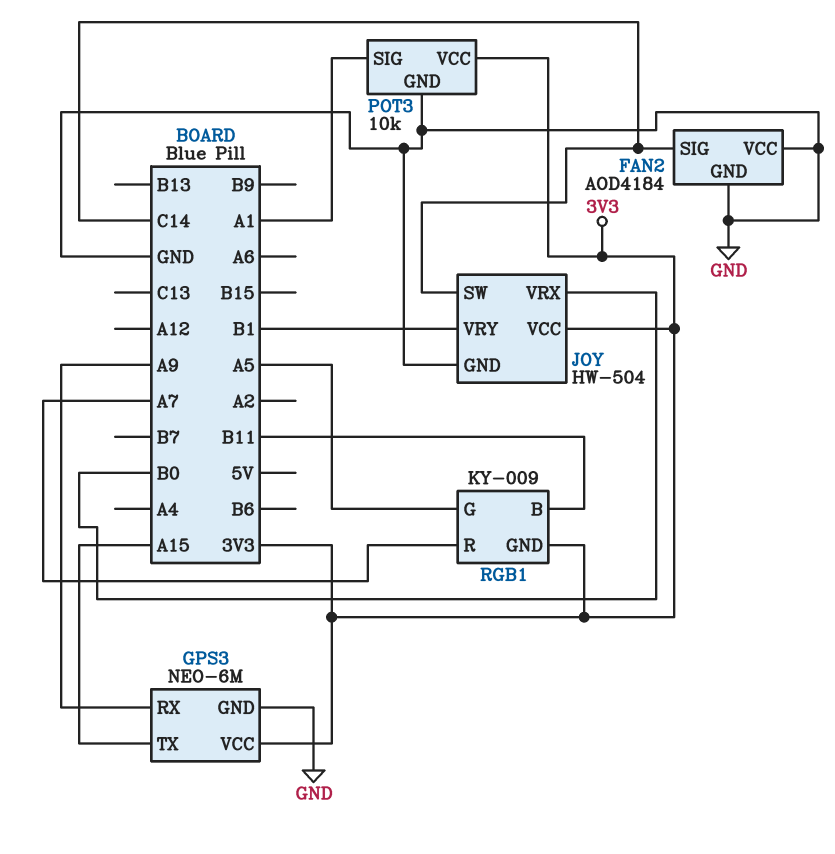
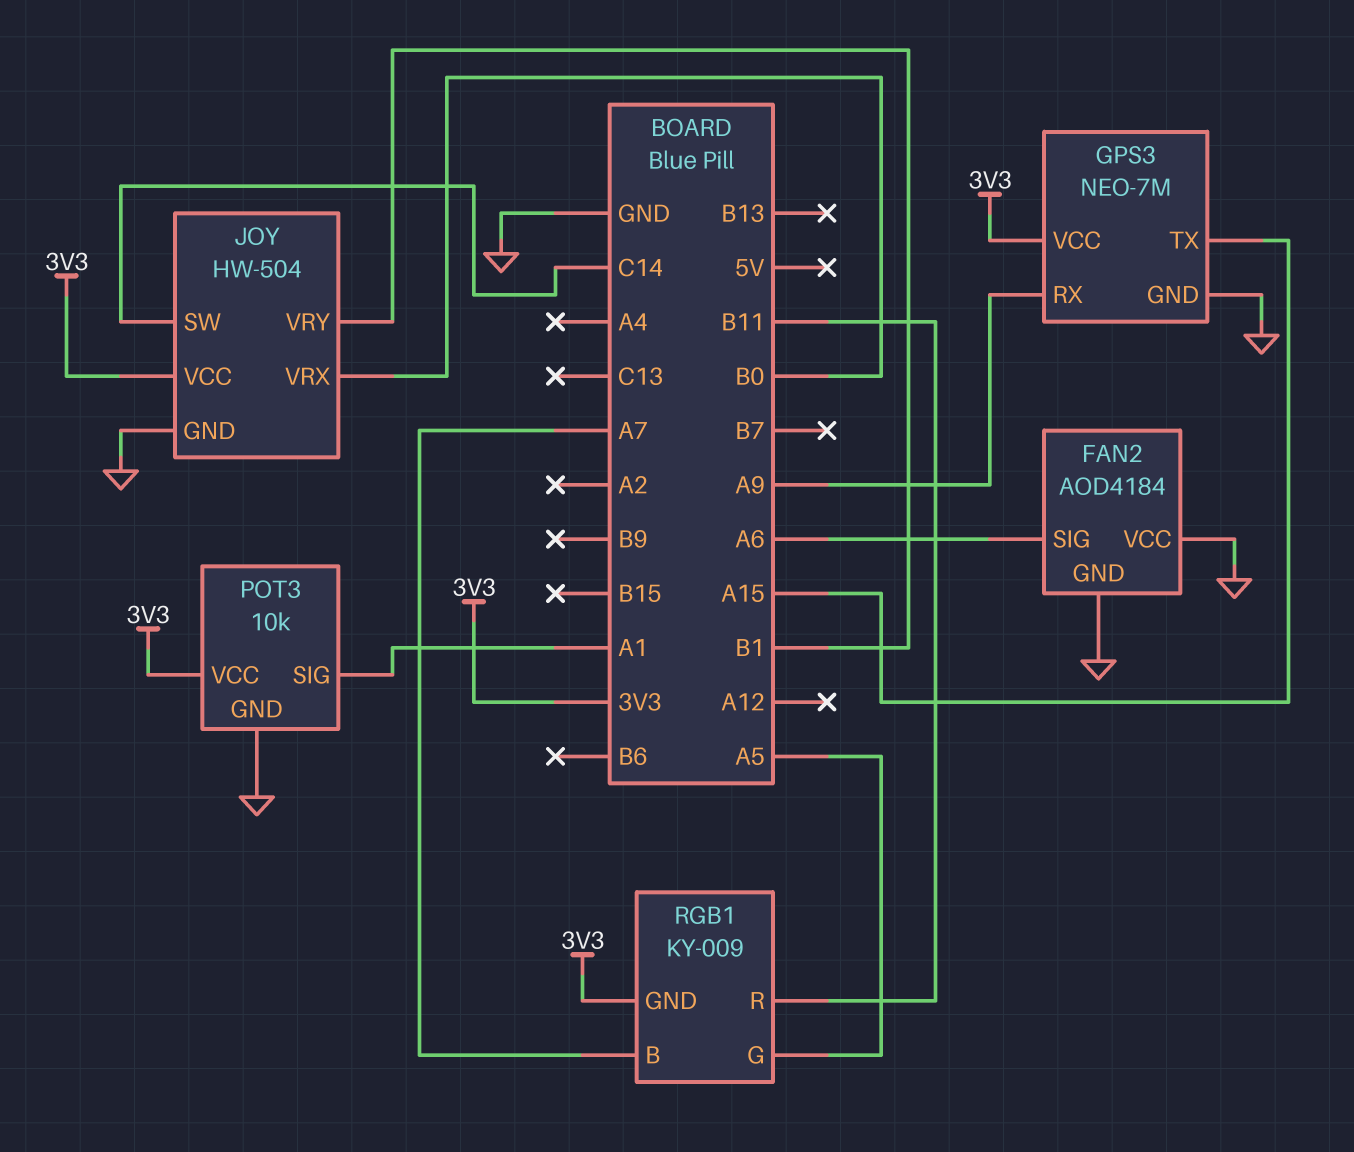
FAN2 pin SIG: C14 -> A6
GPS3: NEO-6M -> NEO-7M
RGB1 pin B: B11 -> A7
RGB1 pin R: A7 -> B11

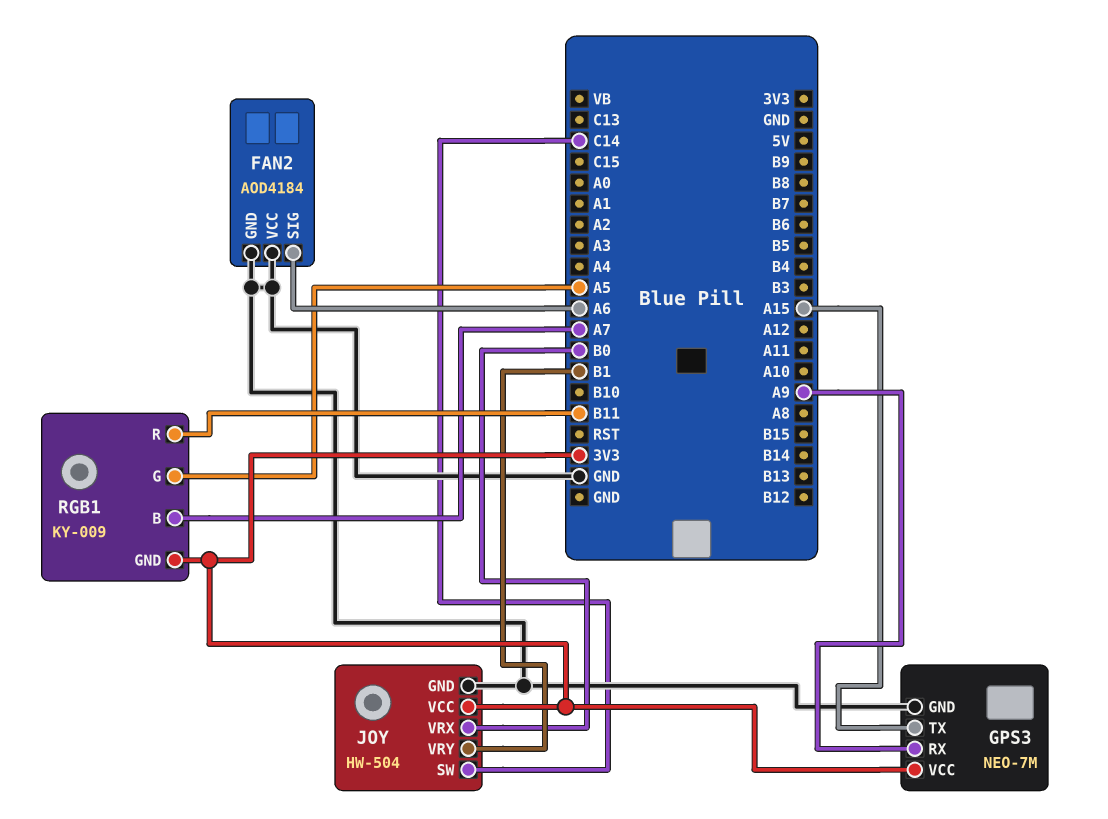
POT3: 10k -> none
POT3 pin GND: GND -> none
POT3 pin SIG: A1 -> none
POT3 pin VCC: 3V3 -> none

